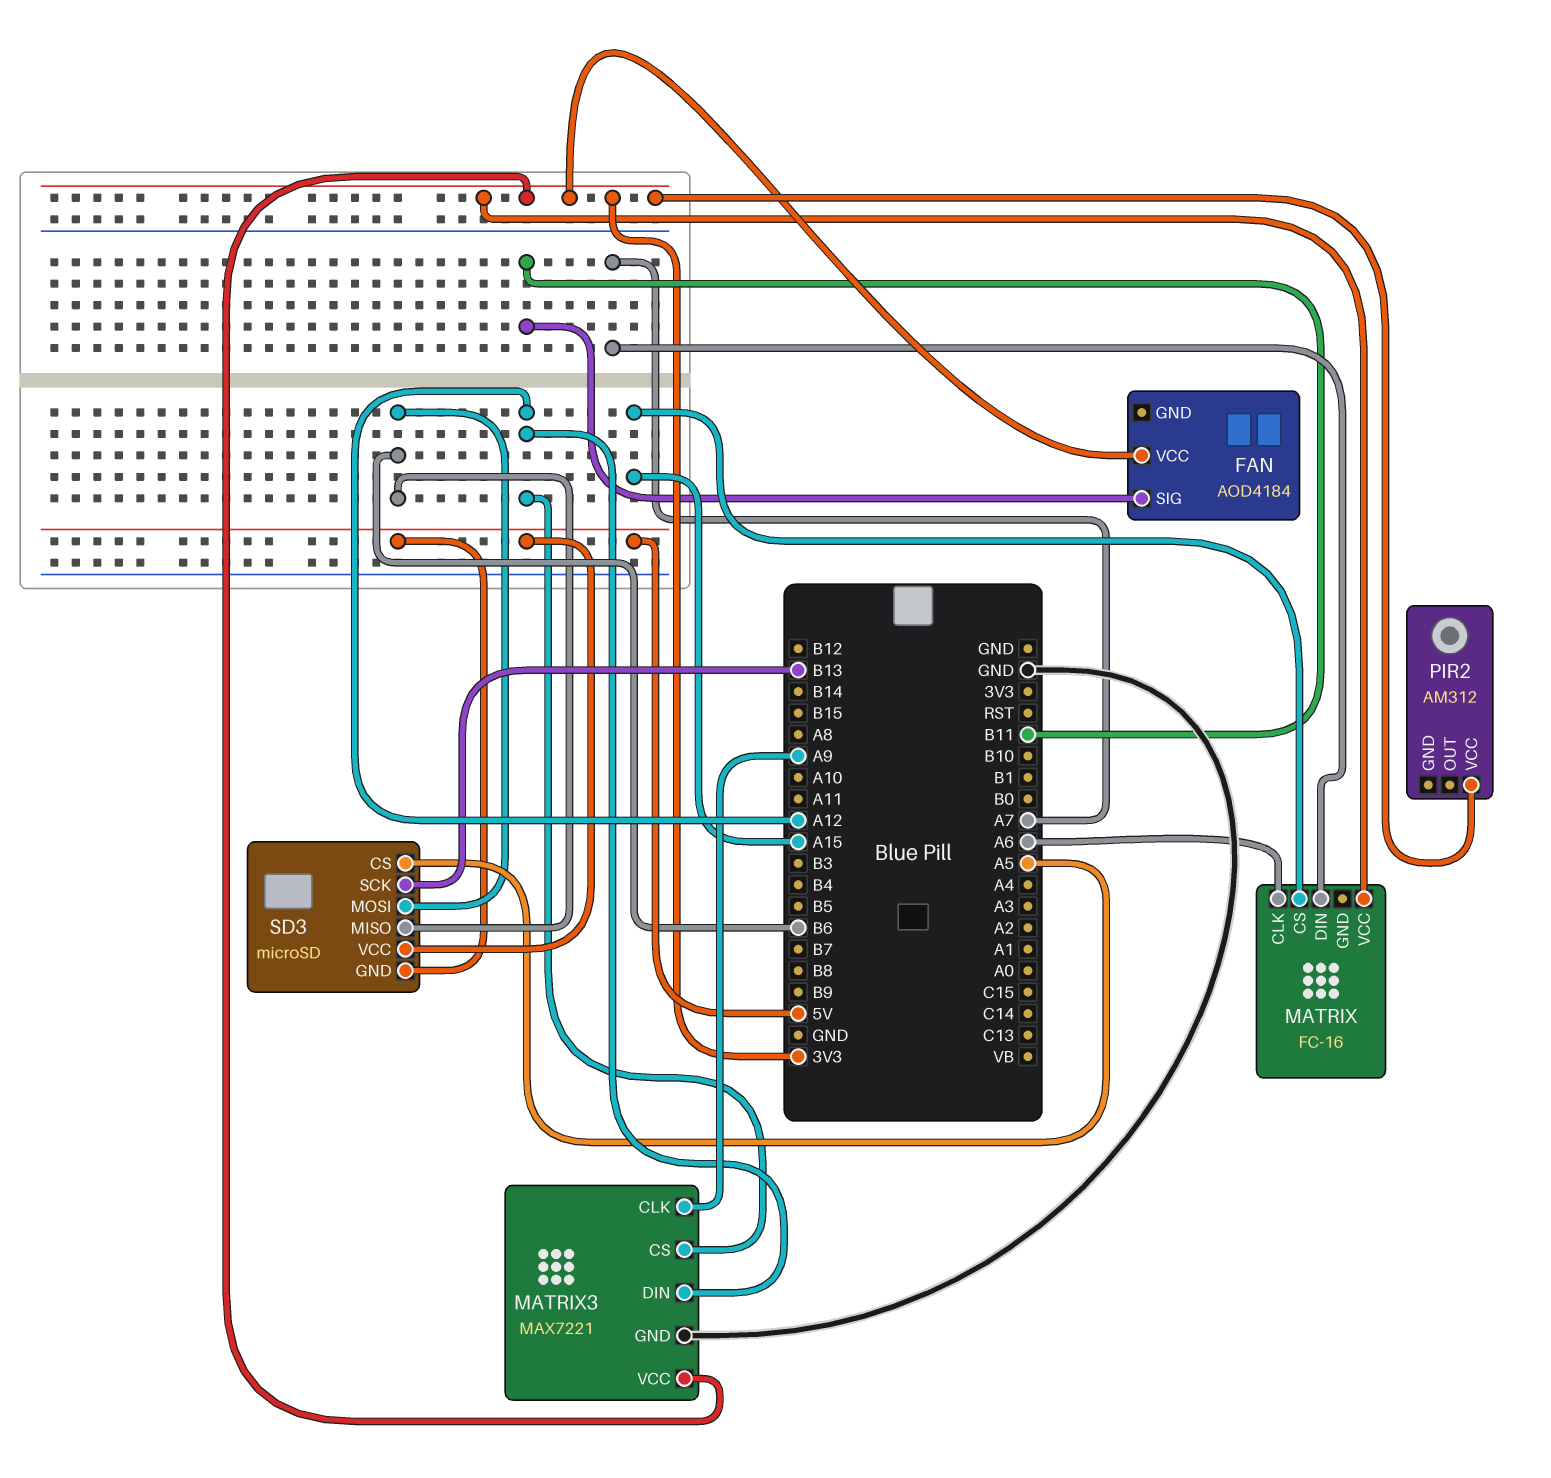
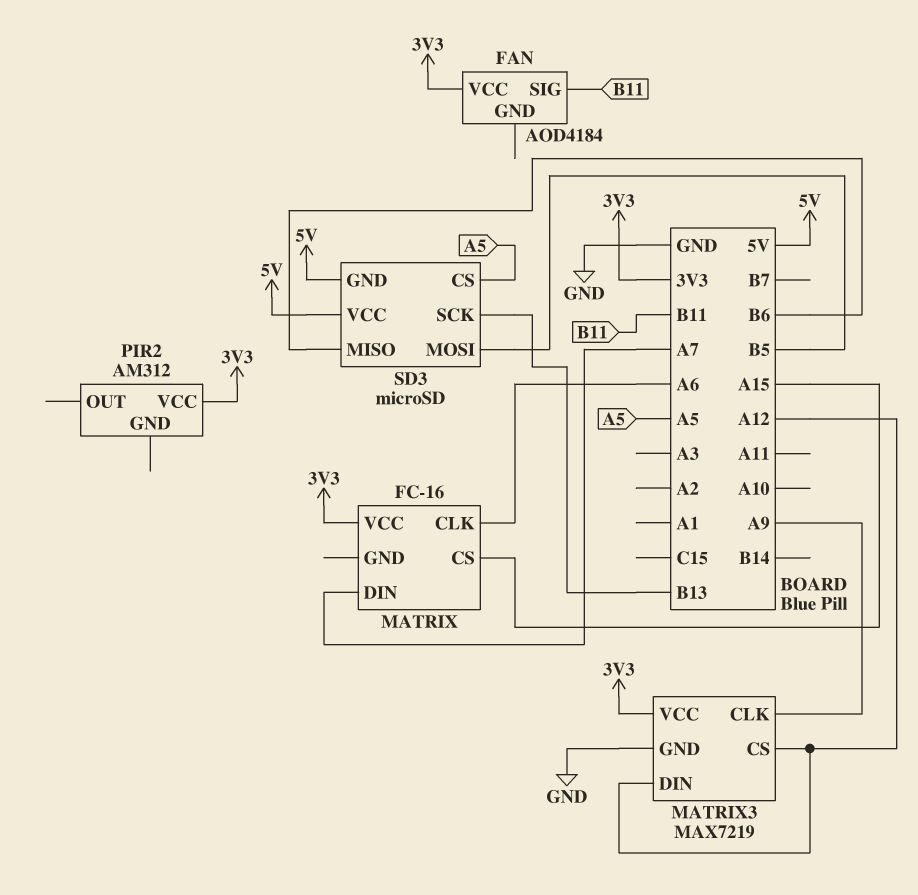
MATRIX3: MAX7221 -> MAX7219
SD3 pin MOSI: B6 -> B5

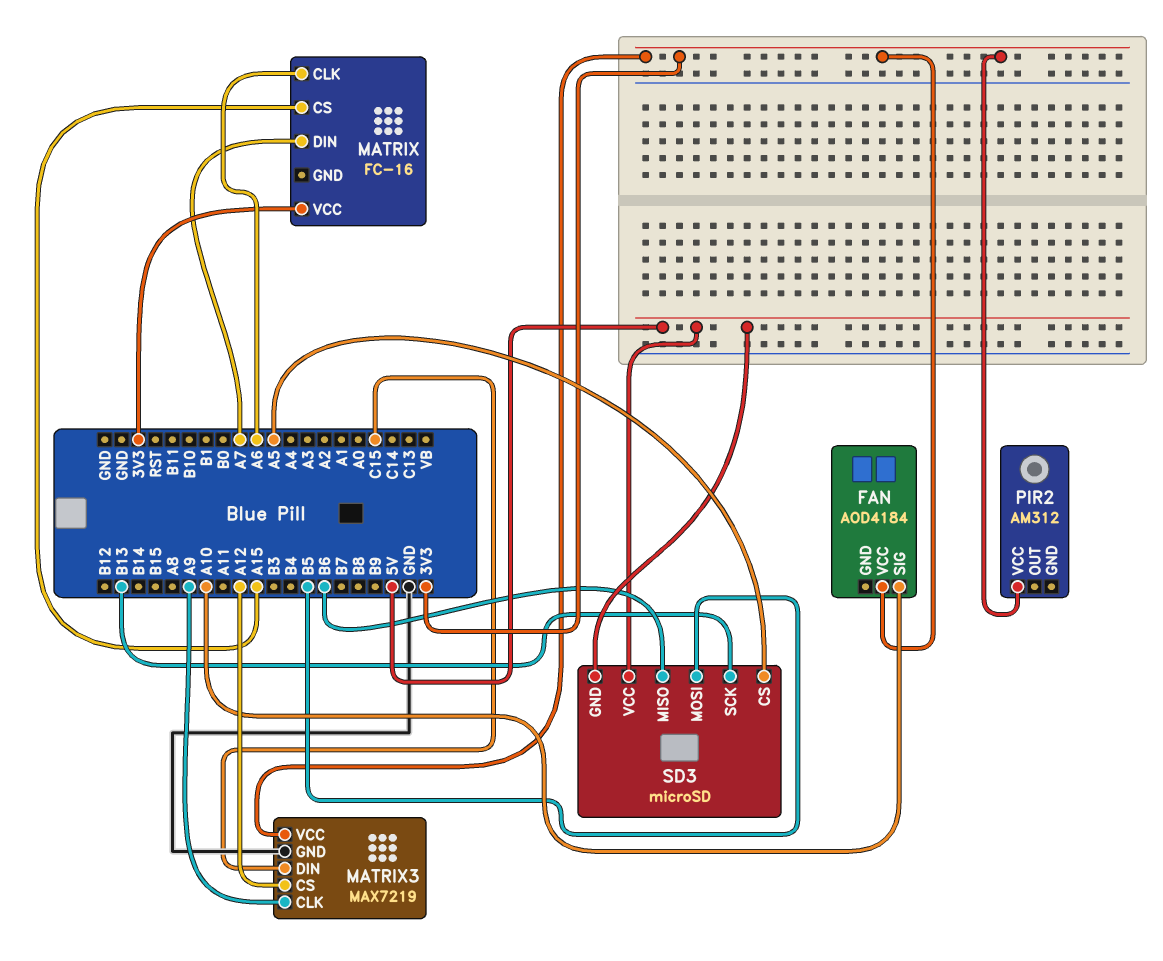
FAN pin SIG: B11 -> A10
MATRIX3 pin DIN: A12 -> C15

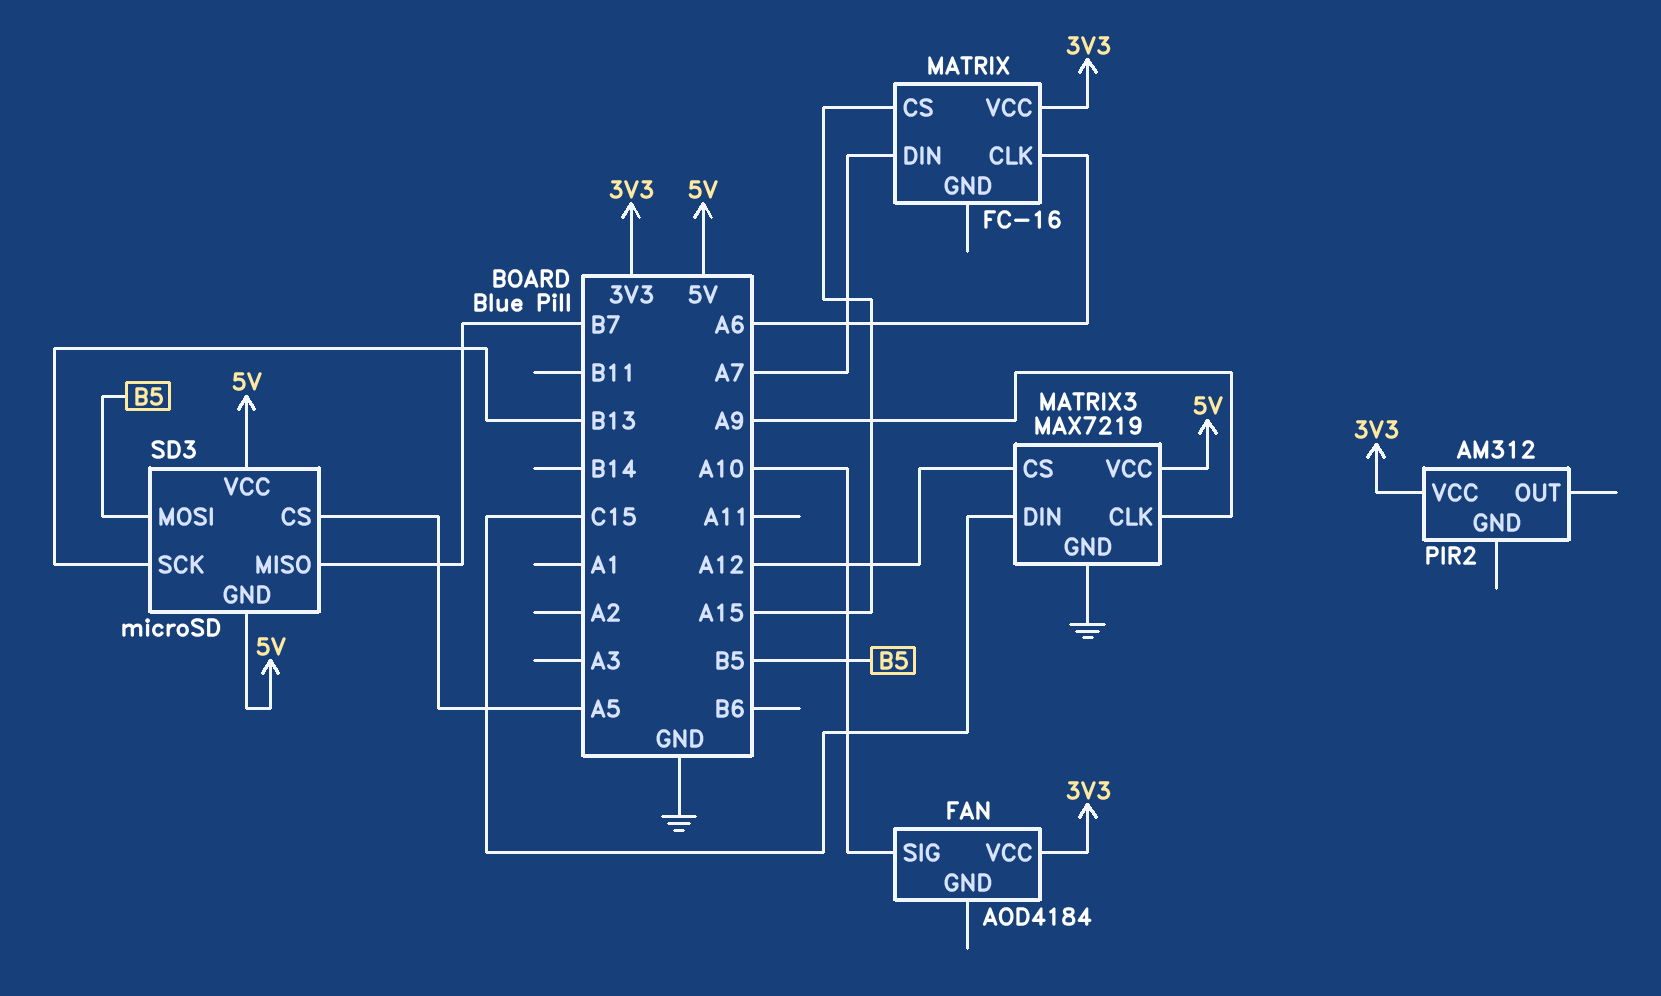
MATRIX3 pin VCC: 3V3 -> 5V
SD3 pin MISO: B6 -> B7

